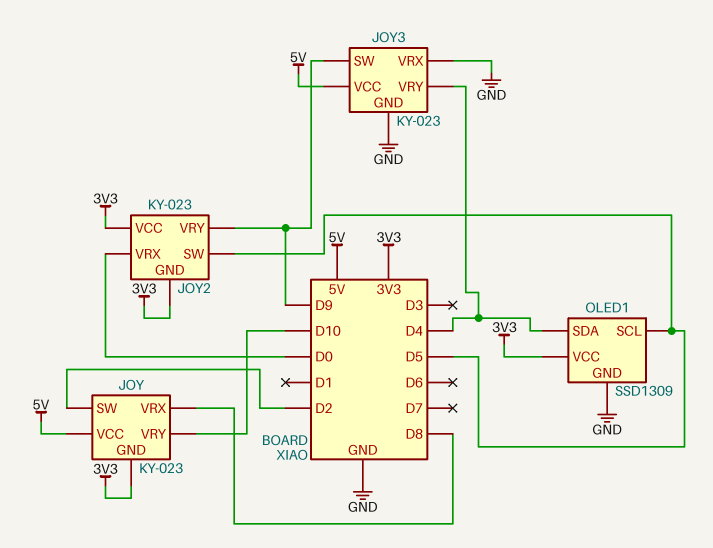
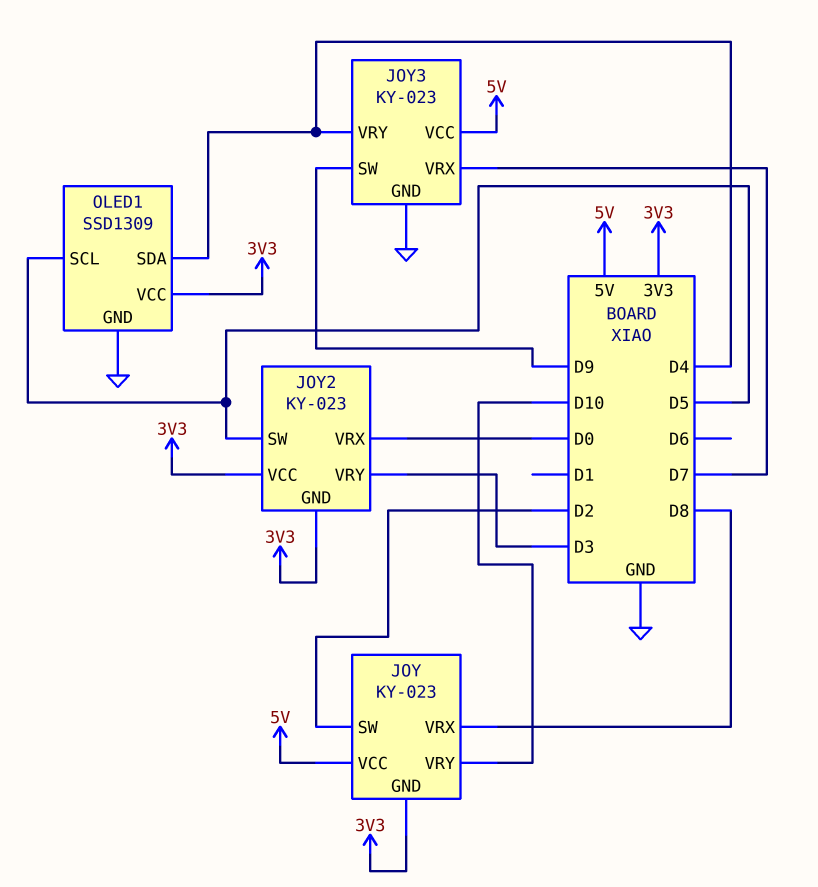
JOY2 pin VRY: D9 -> D3
JOY3 pin VRX: GND -> D7

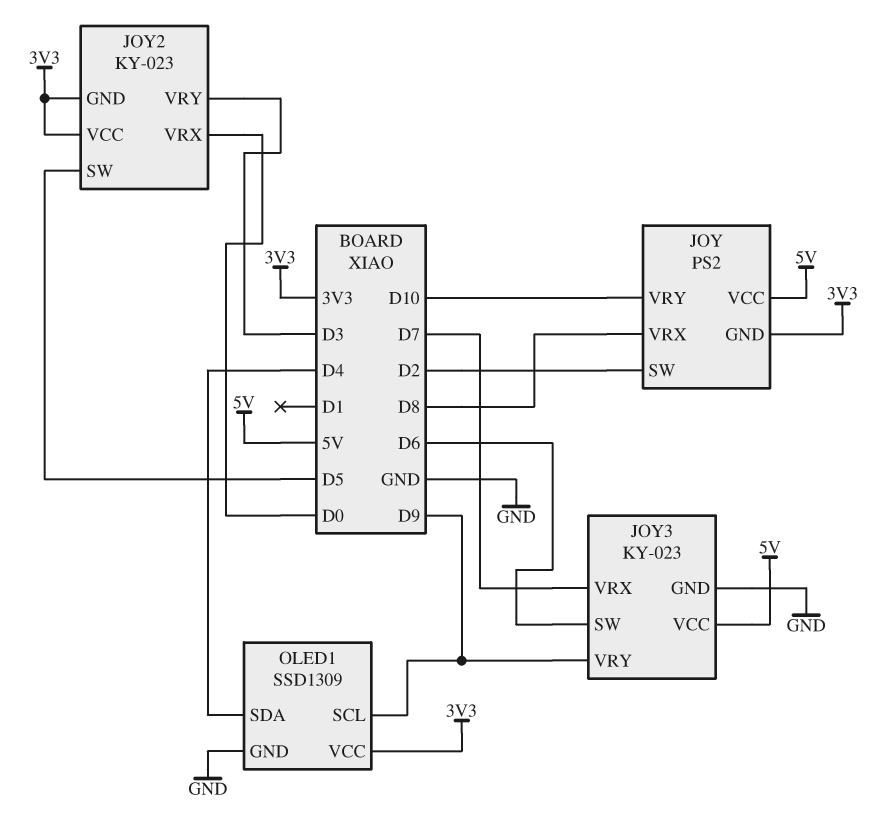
JOY: KY-023 -> PS2
JOY3 pin SW: D9 -> D6
JOY3 pin VRY: D4 -> D9
OLED1 pin SCL: D5 -> D9

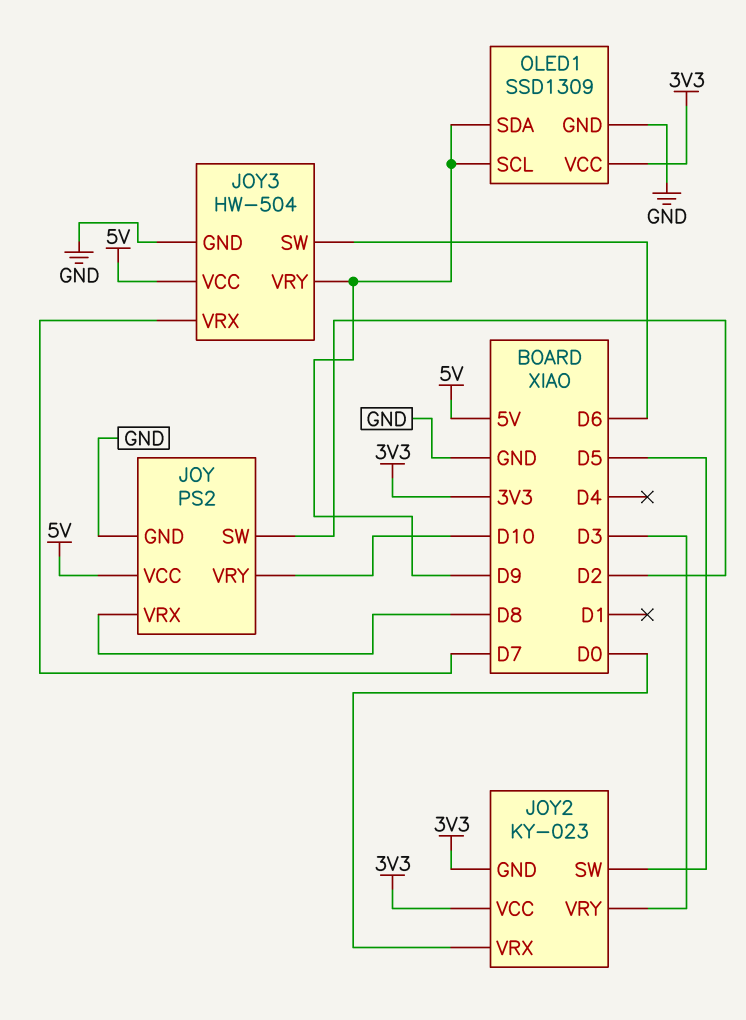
JOY pin GND: 3V3 -> GND
JOY3: KY-023 -> HW-504
OLED1 pin SDA: D4 -> D9

